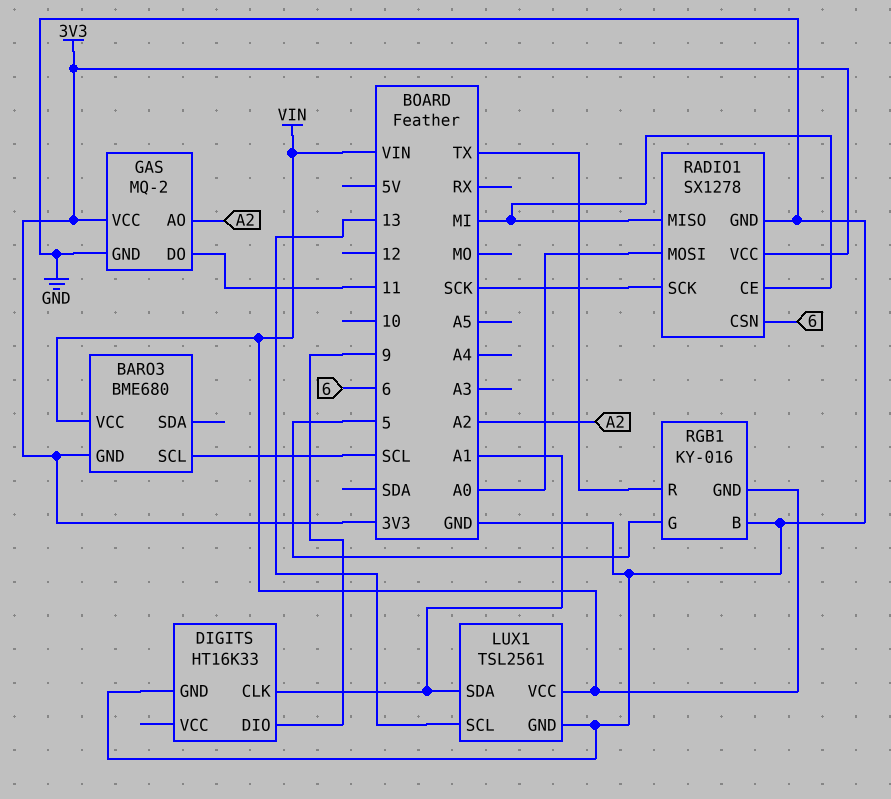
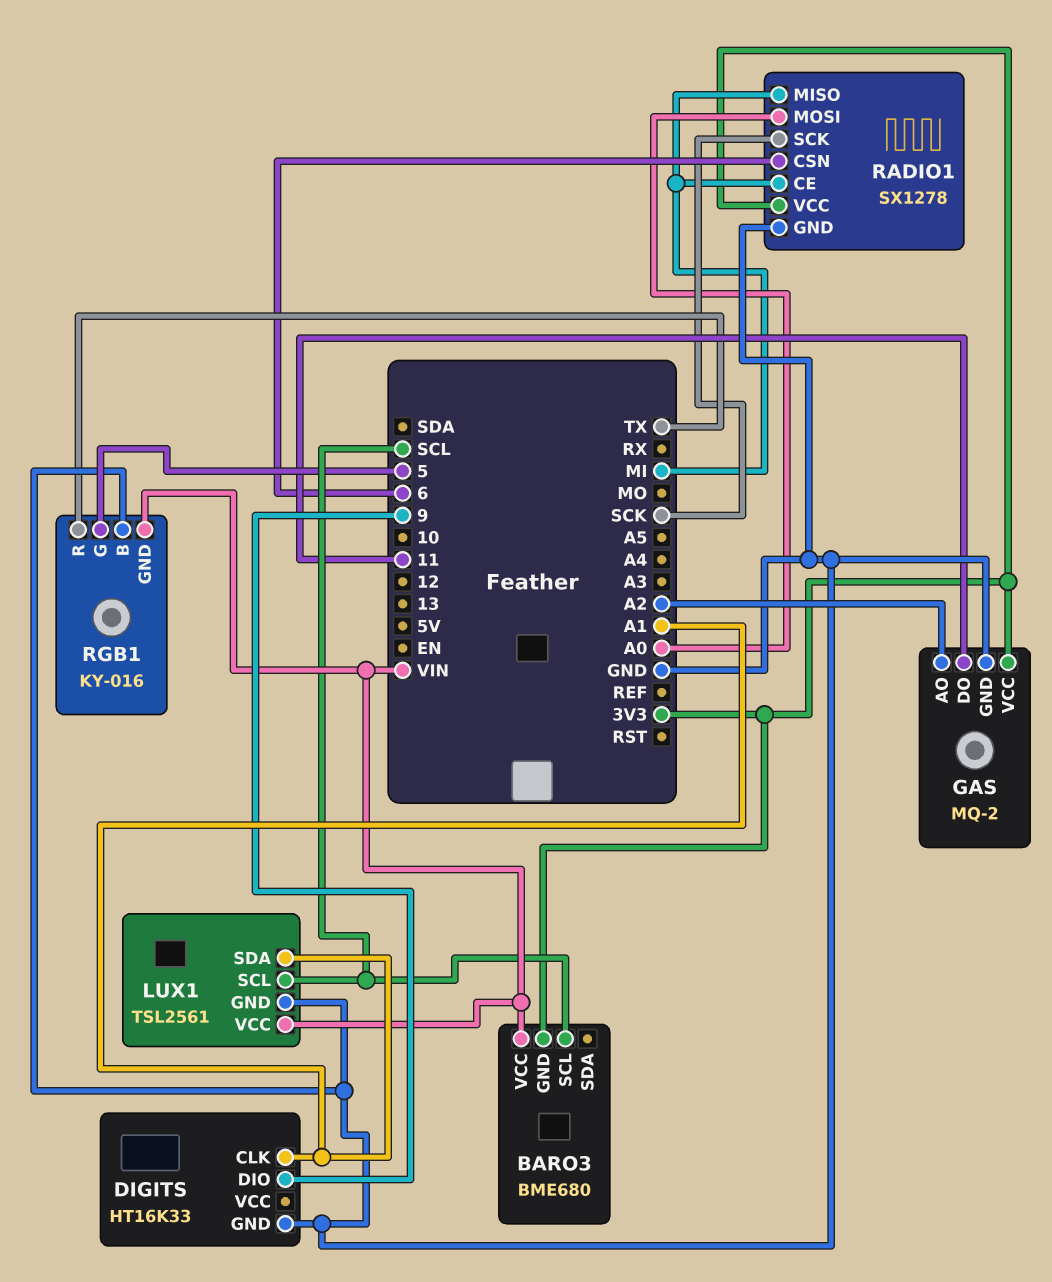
LUX1 pin SCL: 13 -> SCL

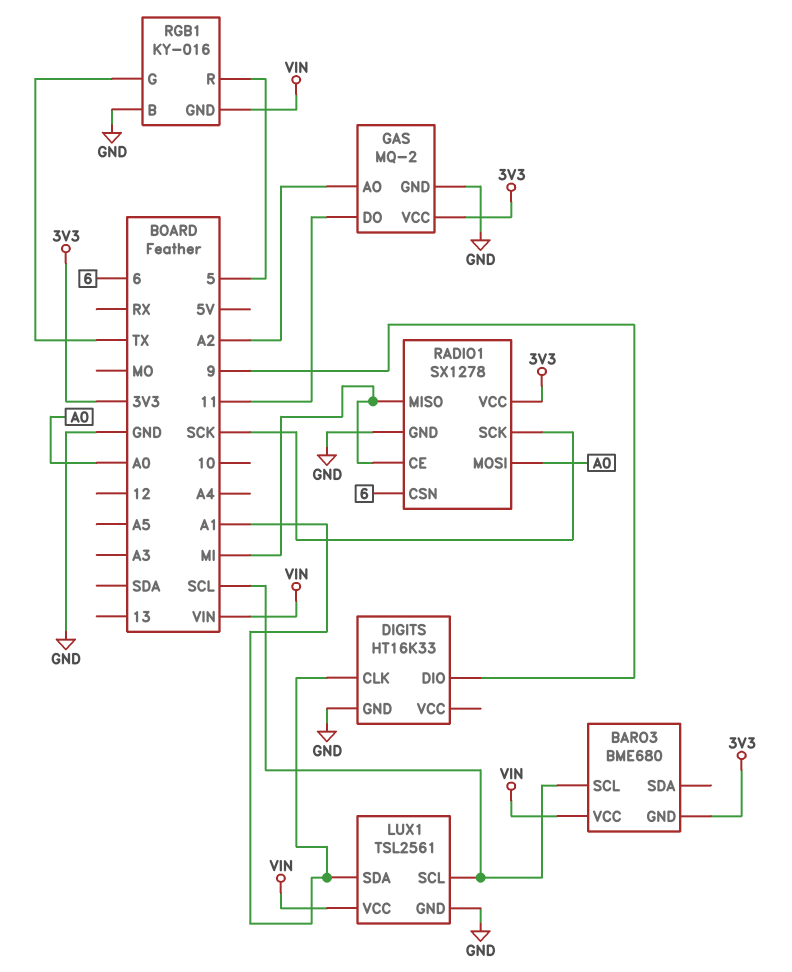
RGB1 pin G: 5 -> TX
RGB1 pin R: TX -> 5

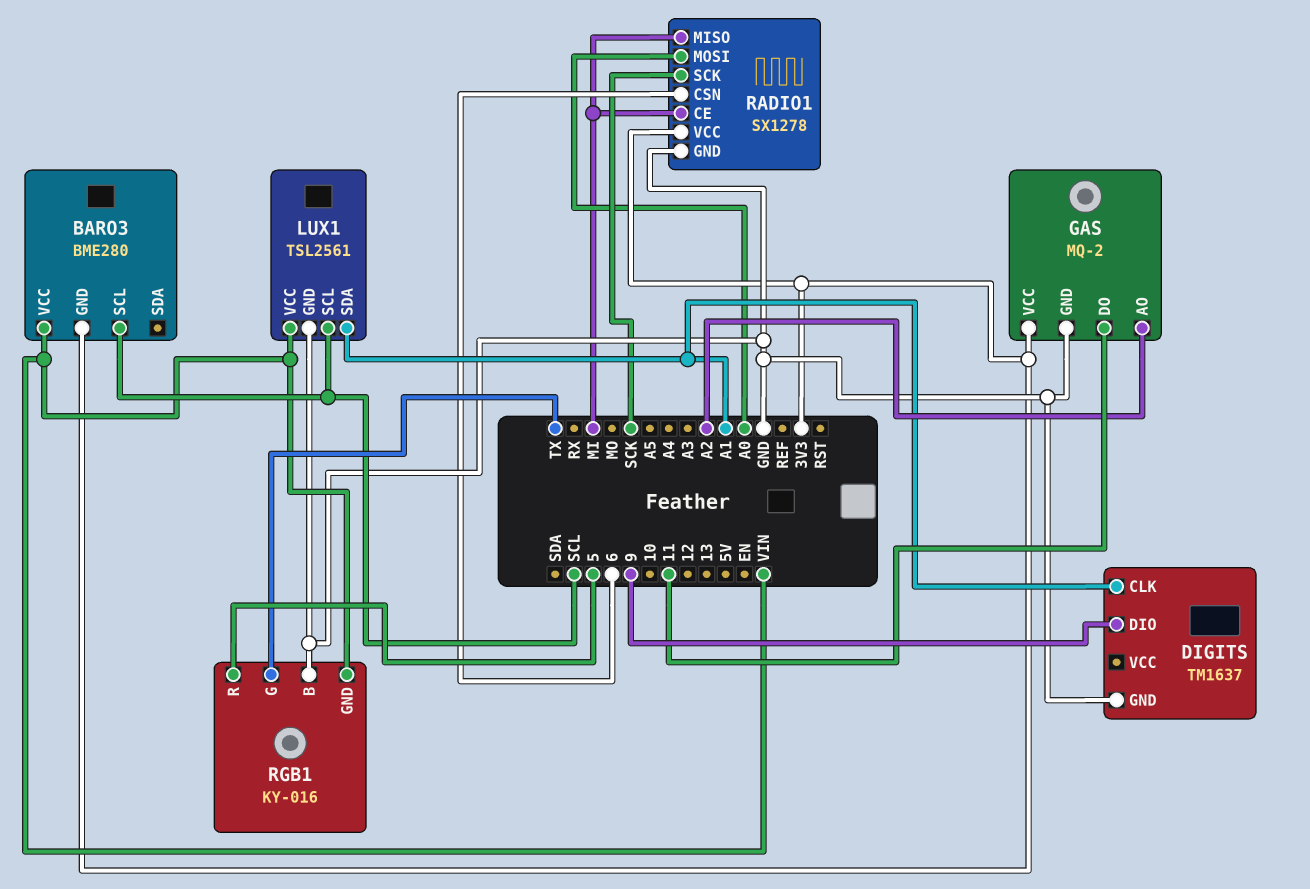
BARO3: BME680 -> BME280
DIGITS: HT16K33 -> TM1637

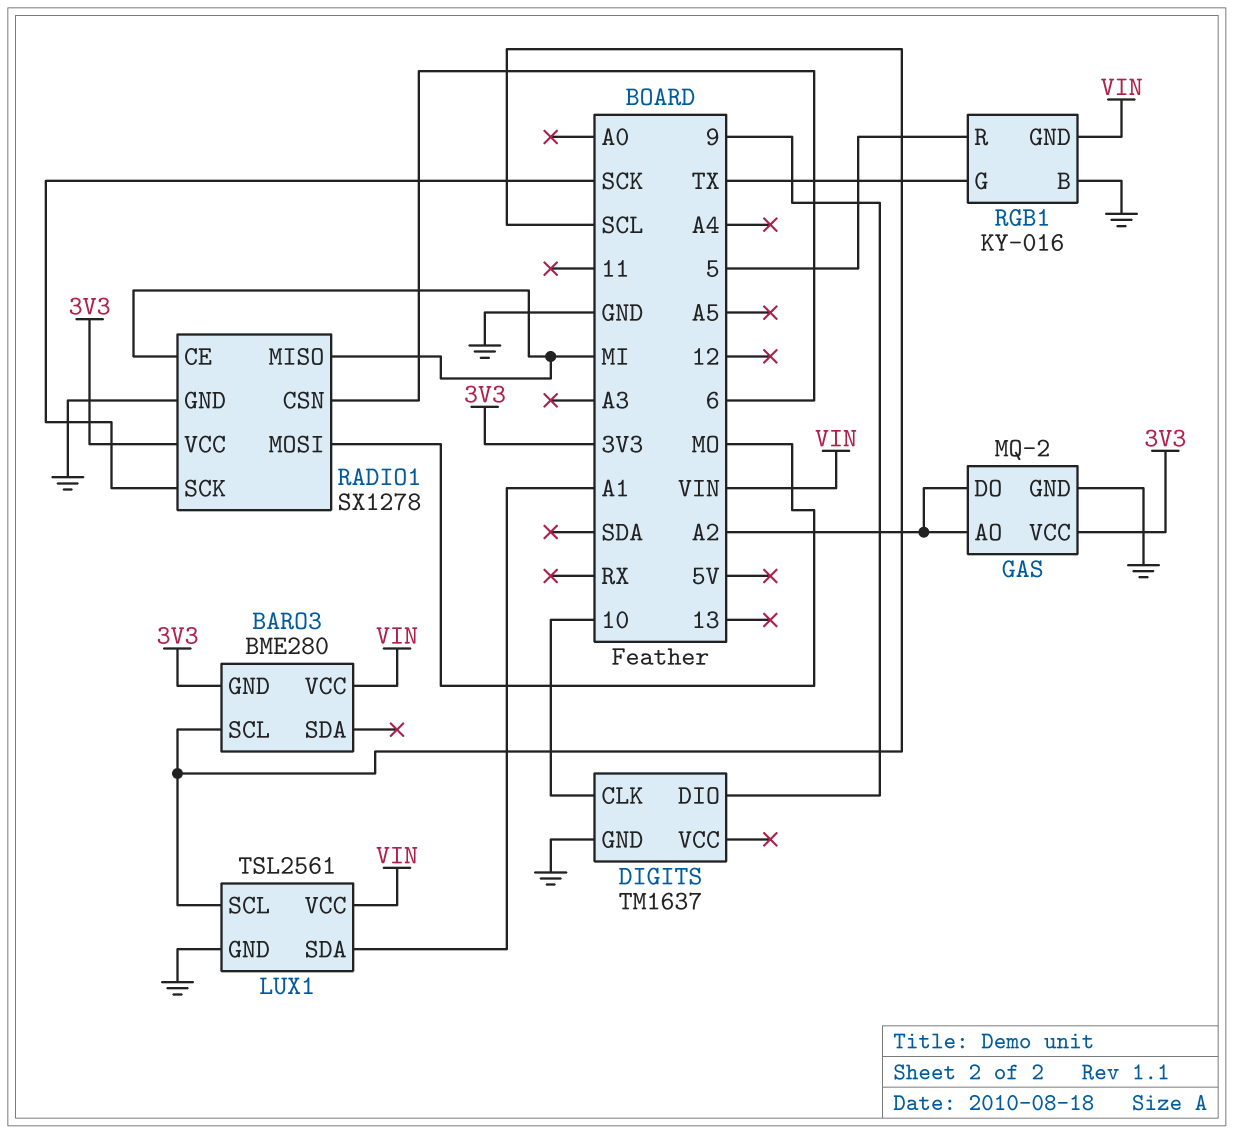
DIGITS pin CLK: A1 -> 10
GAS pin DO: 11 -> A2
RADIO1 pin MOSI: A0 -> MO

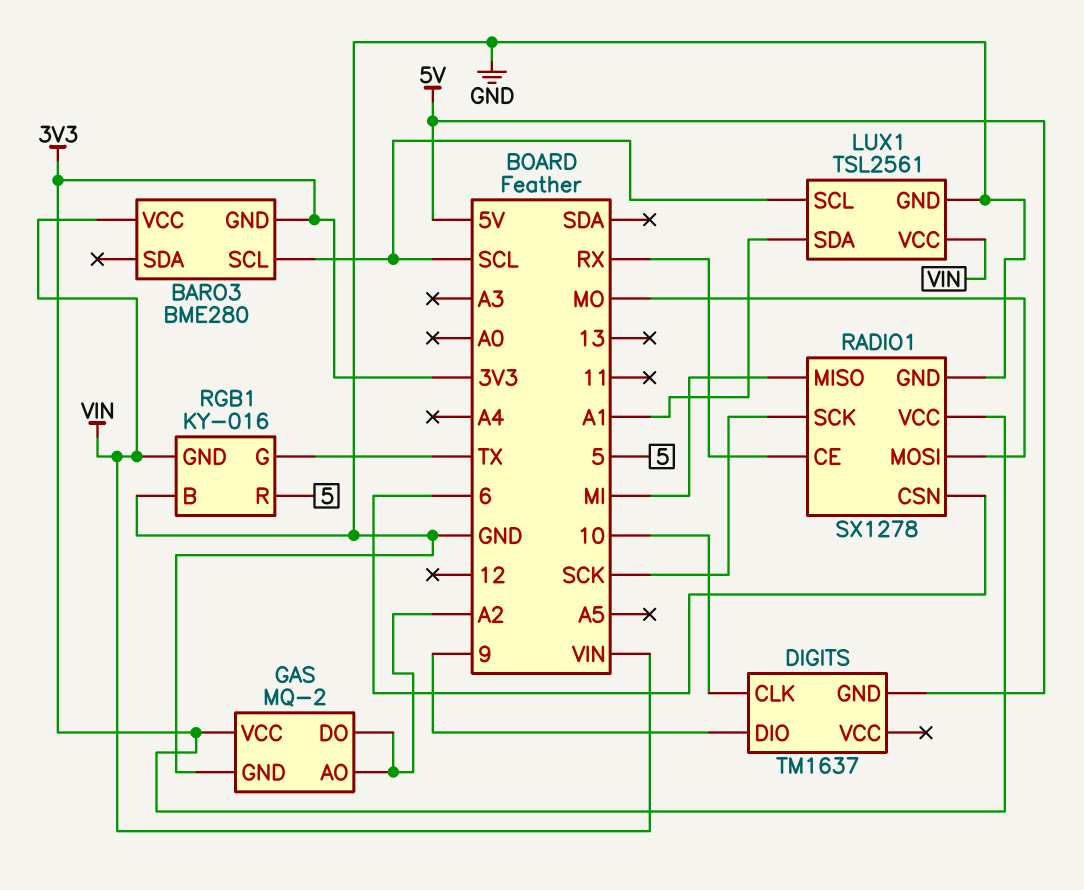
DIGITS pin GND: GND -> 5V
RADIO1 pin CE: MI -> RX

